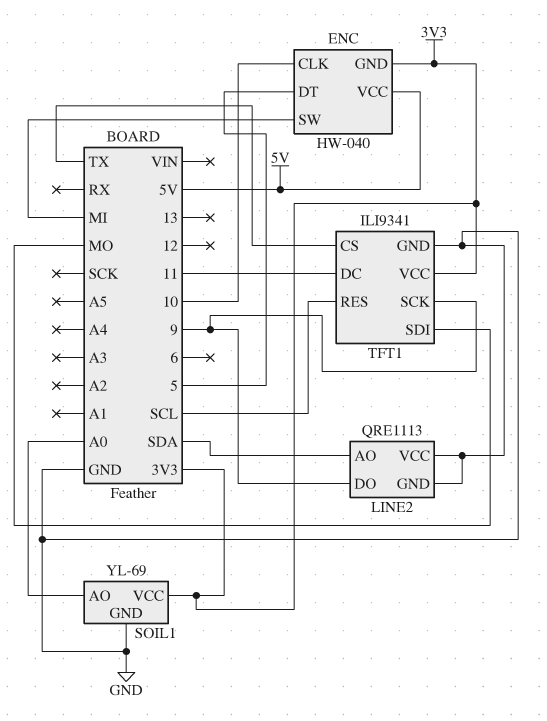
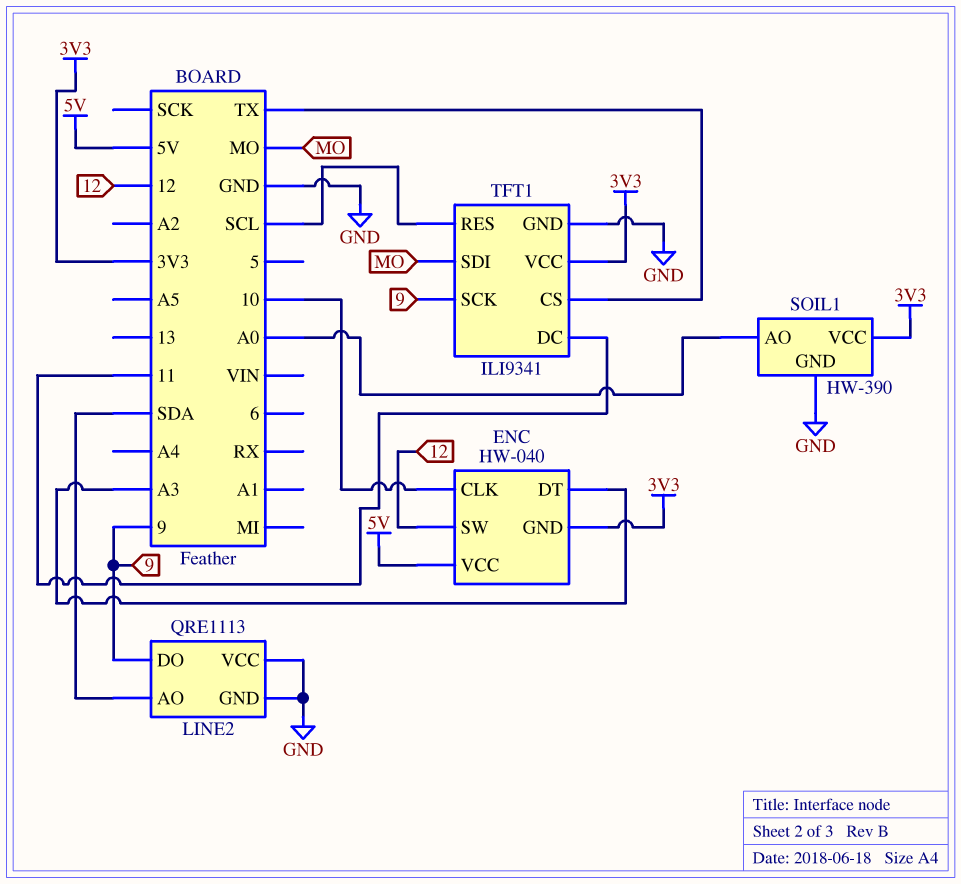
ENC pin DT: 5 -> A3
ENC pin SW: MI -> 12
SOIL1: YL-69 -> HW-390

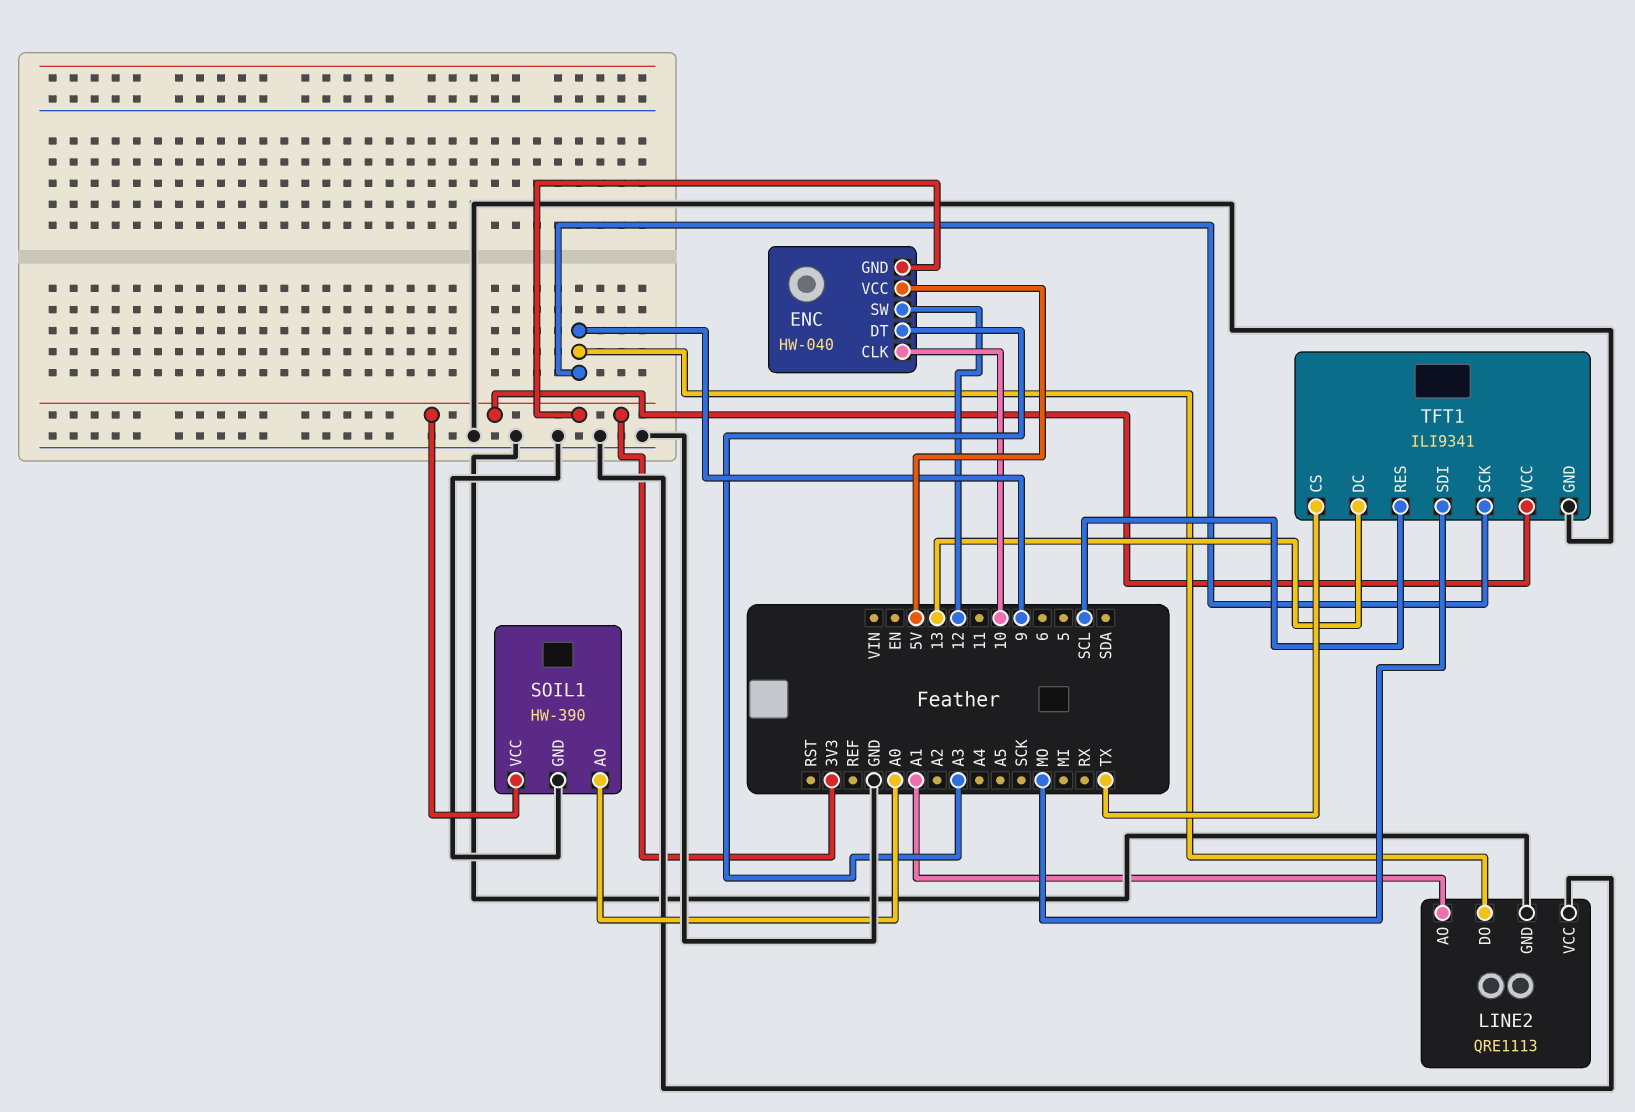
LINE2 pin AO: SDA -> A1
TFT1 pin DC: 11 -> 13

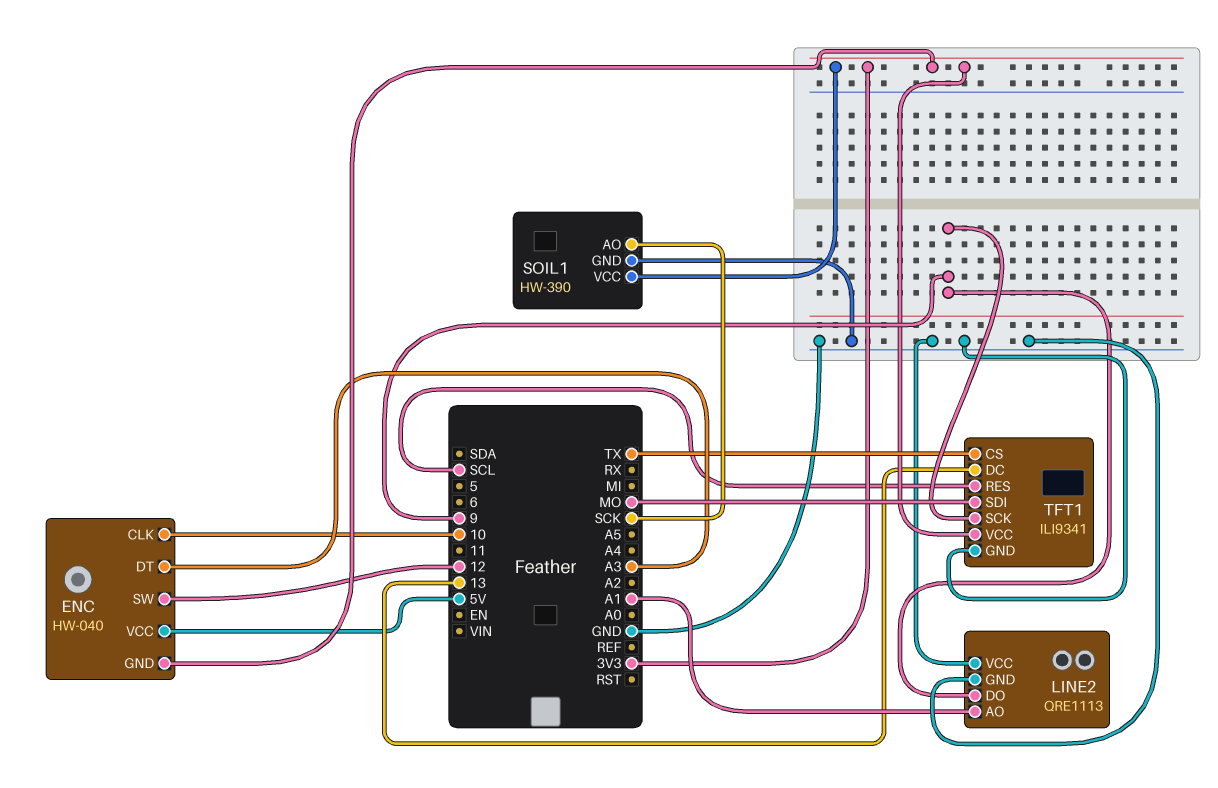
SOIL1 pin AO: A0 -> SCK

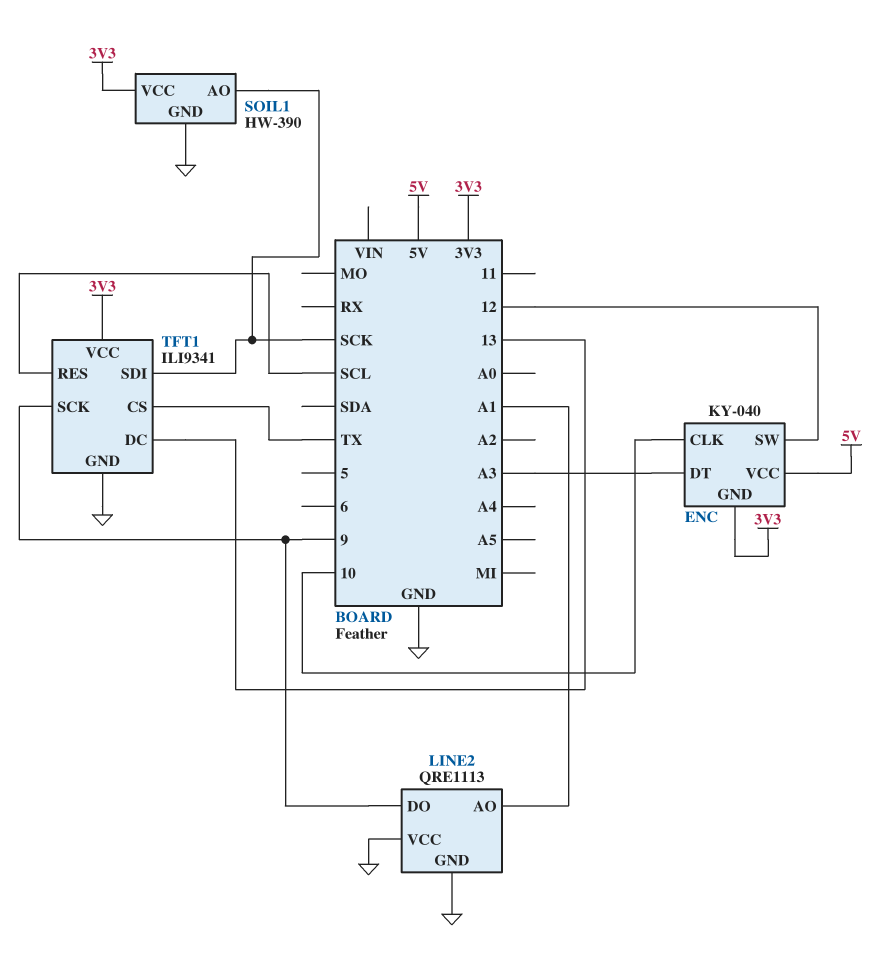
ENC: HW-040 -> KY-040
TFT1 pin SDI: MO -> SCK

